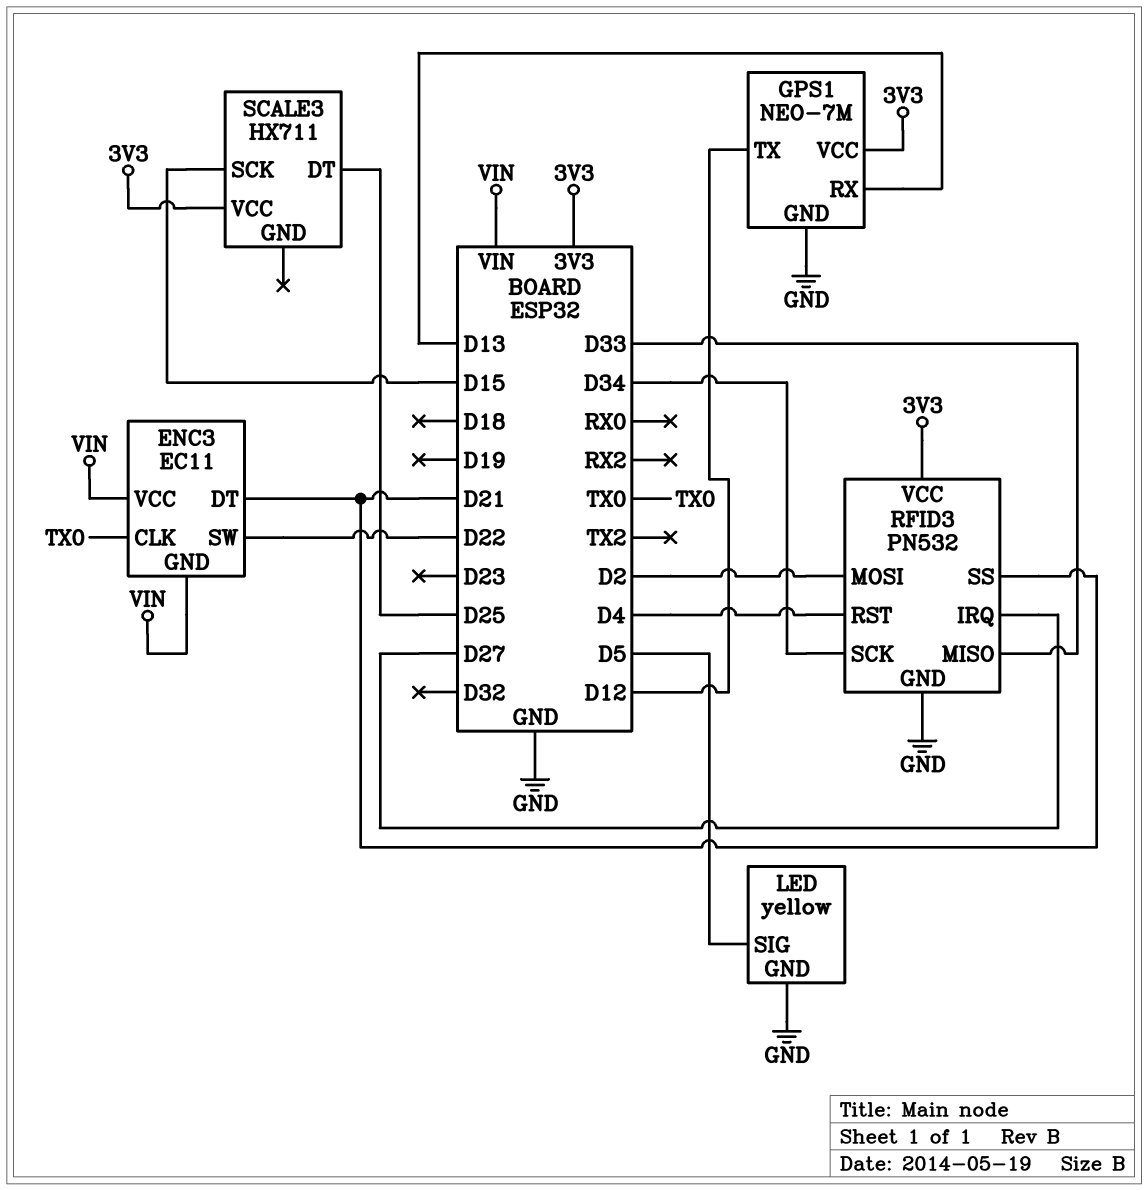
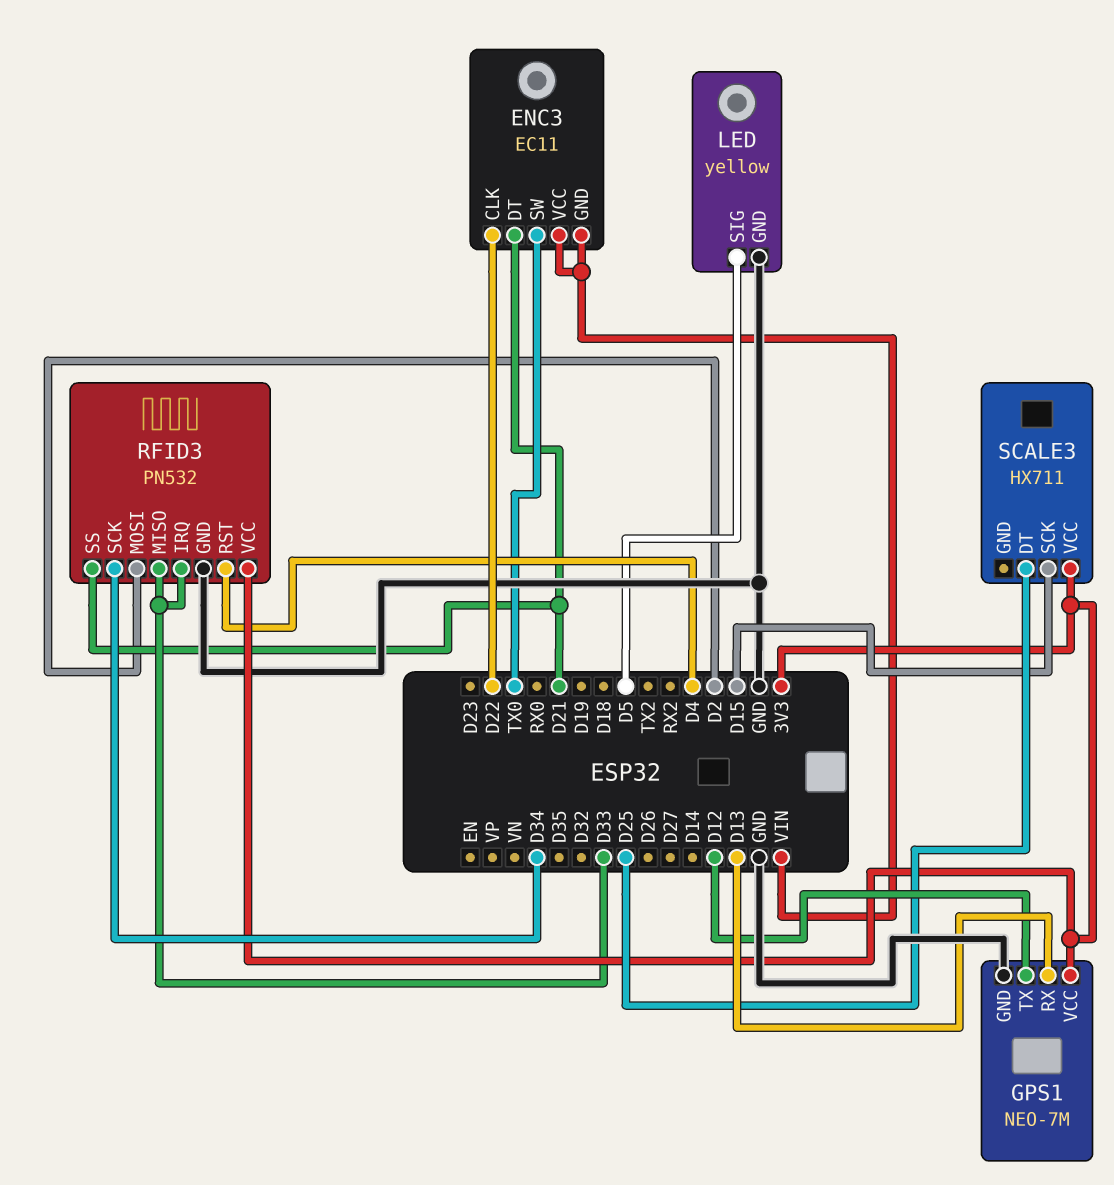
ENC3 pin CLK: TX0 -> D22
ENC3 pin SW: D22 -> TX0
RFID3 pin IRQ: D27 -> D33

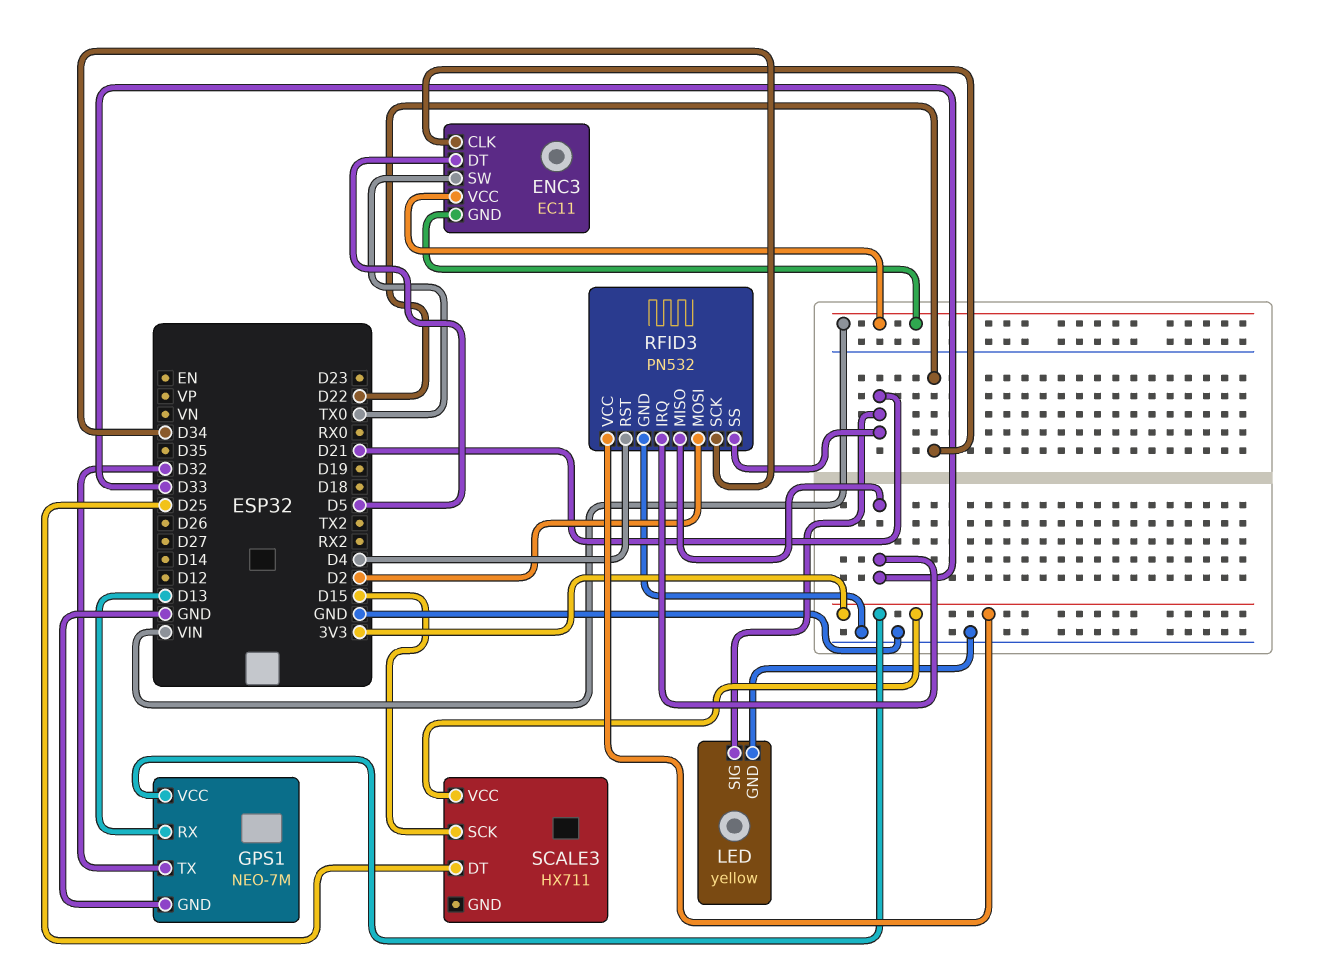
ENC3 pin DT: D21 -> D5
GPS1 pin TX: D12 -> D32
LED pin SIG: D5 -> D21

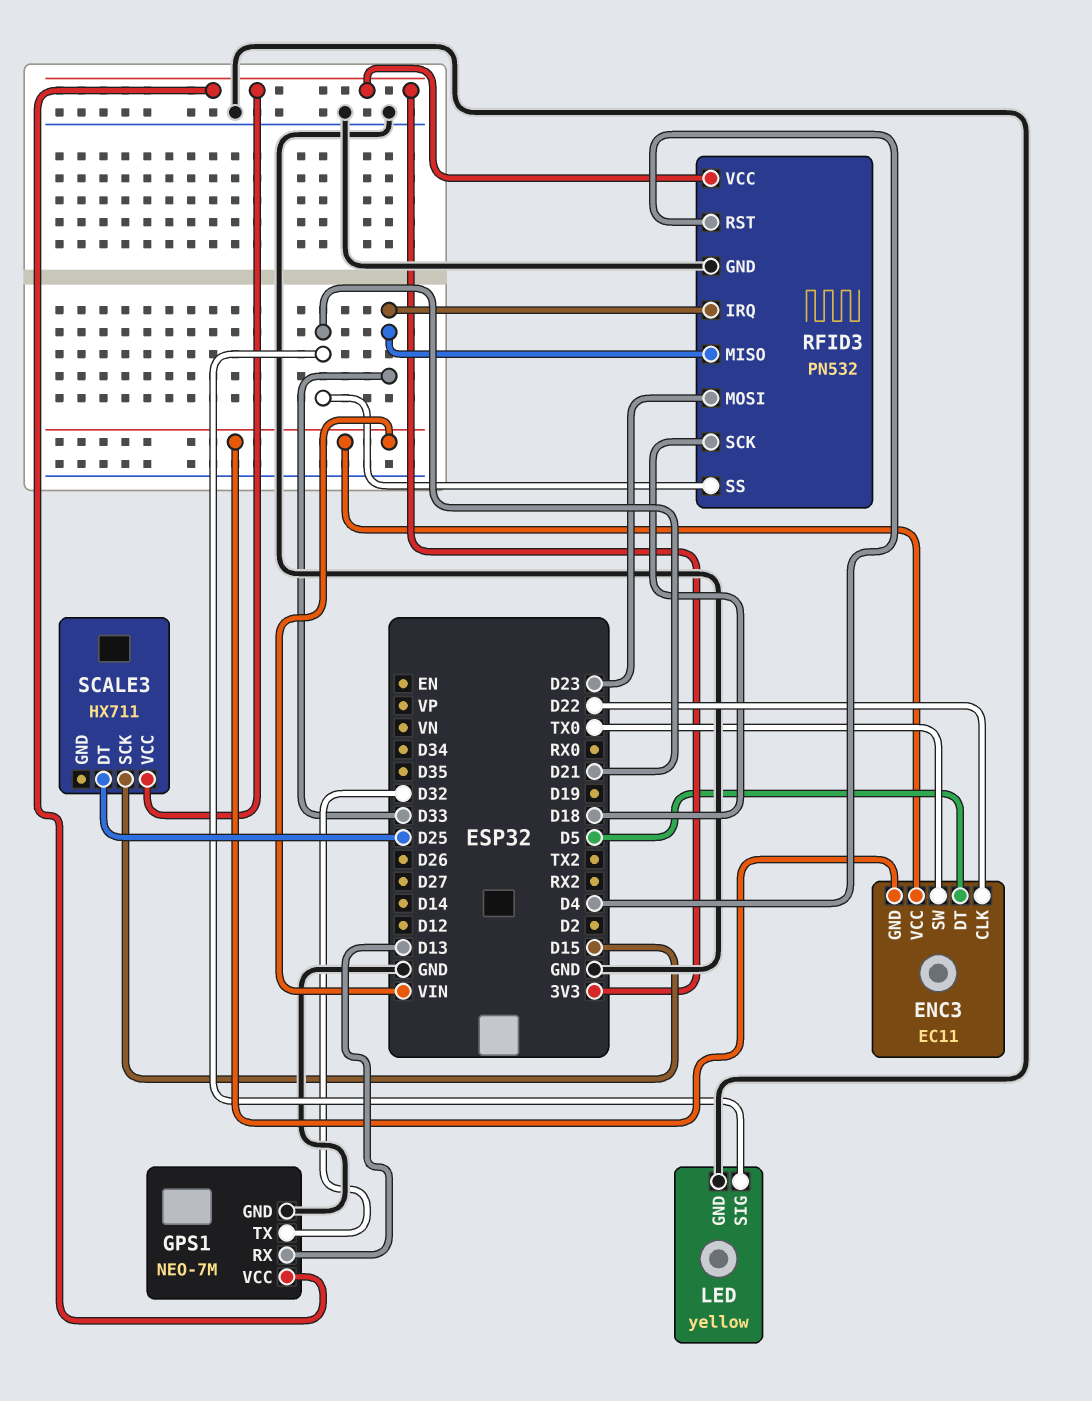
RFID3 pin MOSI: D2 -> D23
RFID3 pin SCK: D34 -> D18

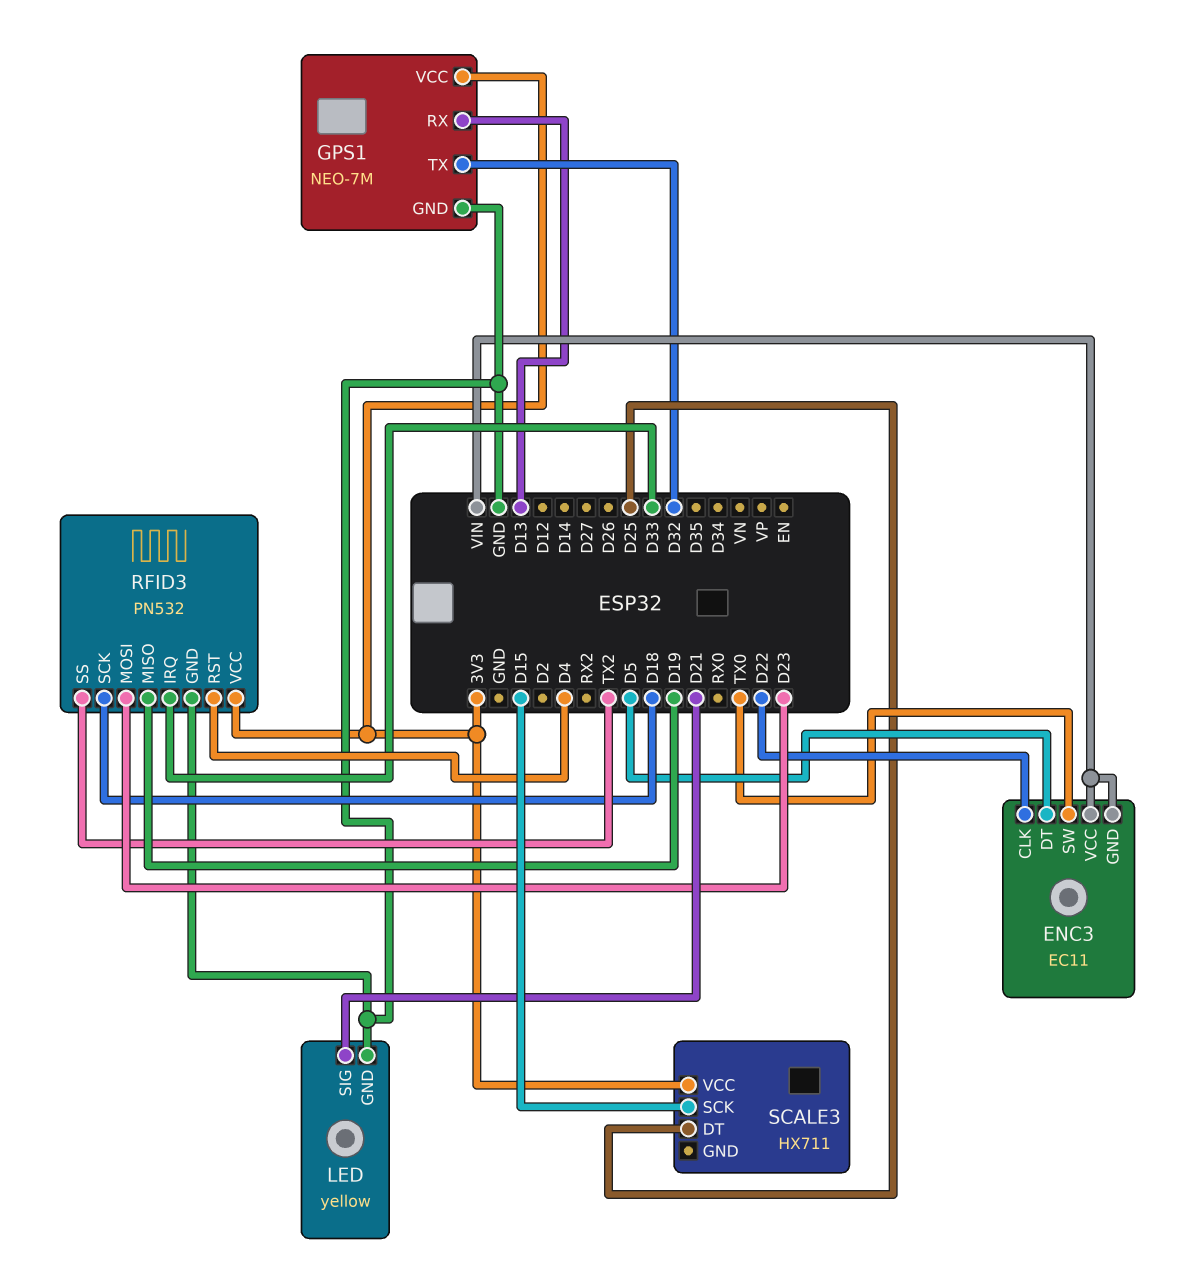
RFID3 pin MISO: D33 -> D19
RFID3 pin SS: D21 -> TX2

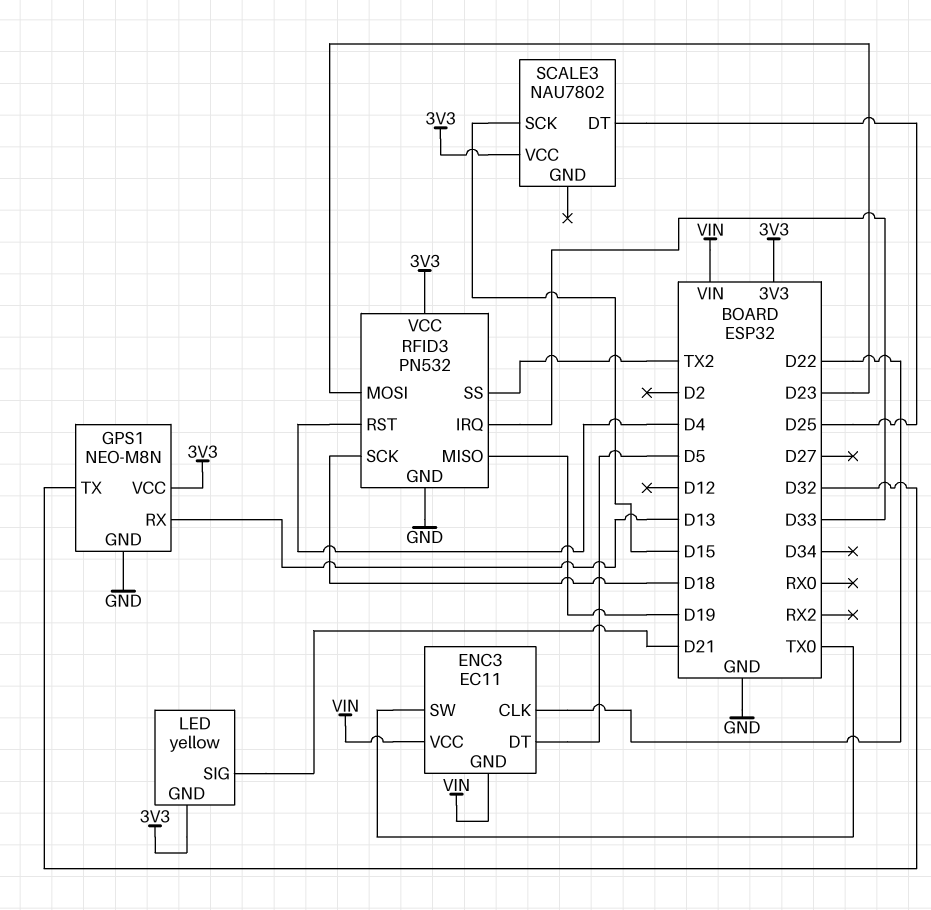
GPS1: NEO-7M -> NEO-M8N
LED pin GND: GND -> 3V3
SCALE3: HX711 -> NAU7802

